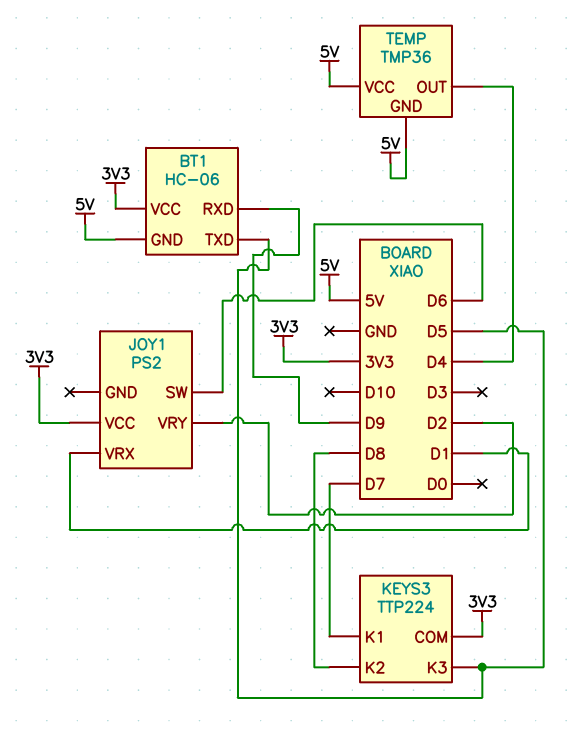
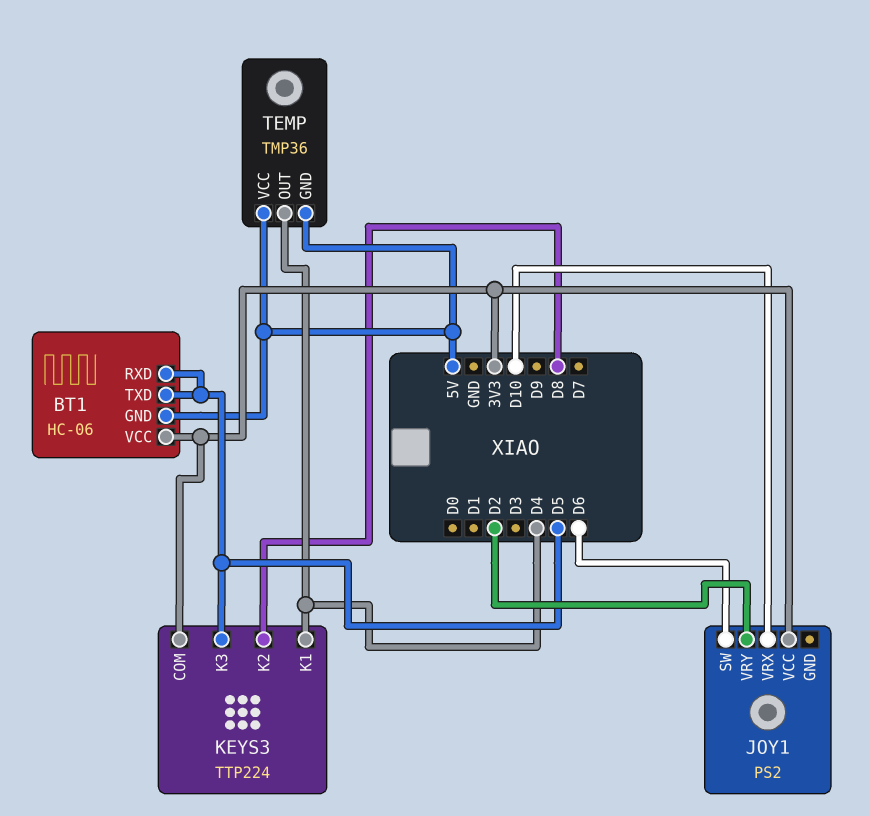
BT1 pin RXD: D9 -> D5
JOY1 pin VRX: D1 -> D10
KEYS3 pin K1: D7 -> D4

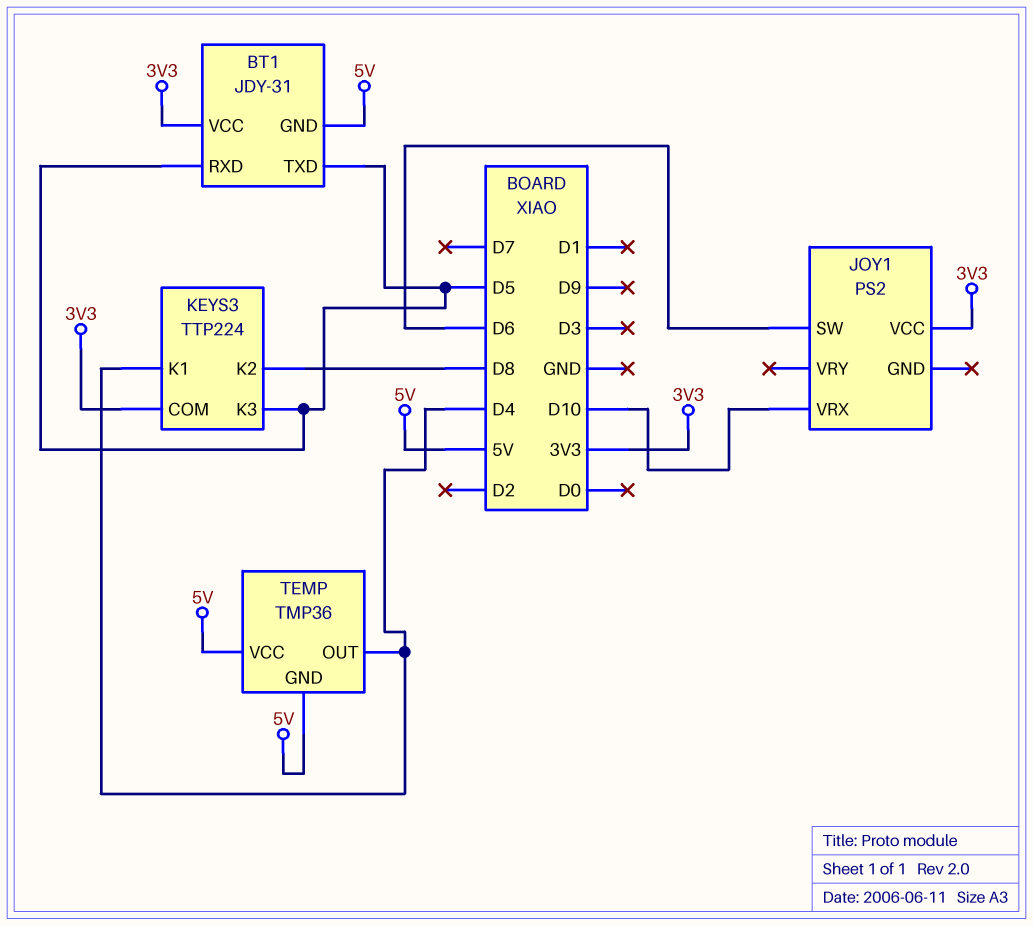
BT1: HC-06 -> JDY-31
JOY1 pin VRY: D2 -> none

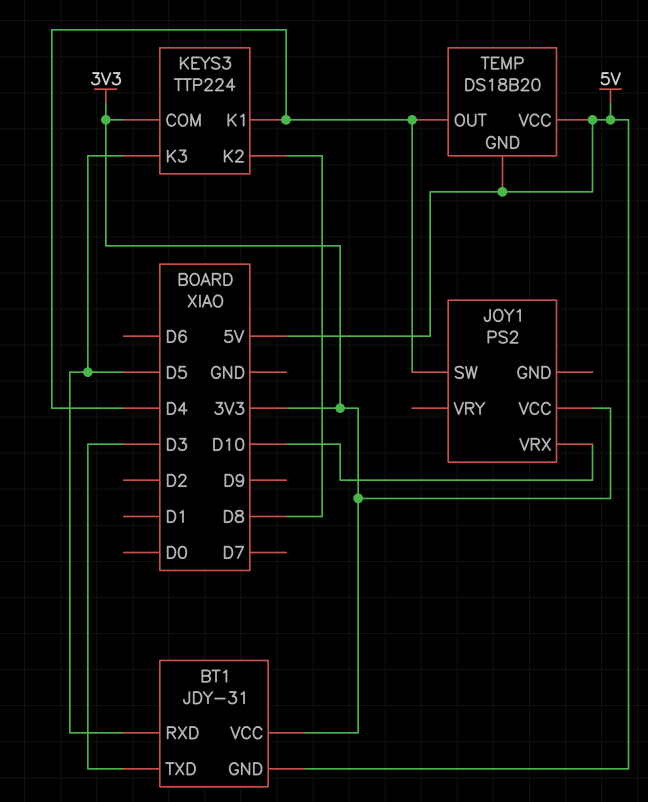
BT1 pin TXD: D5 -> D3
JOY1 pin SW: D6 -> D4
TEMP: TMP36 -> DS18B20

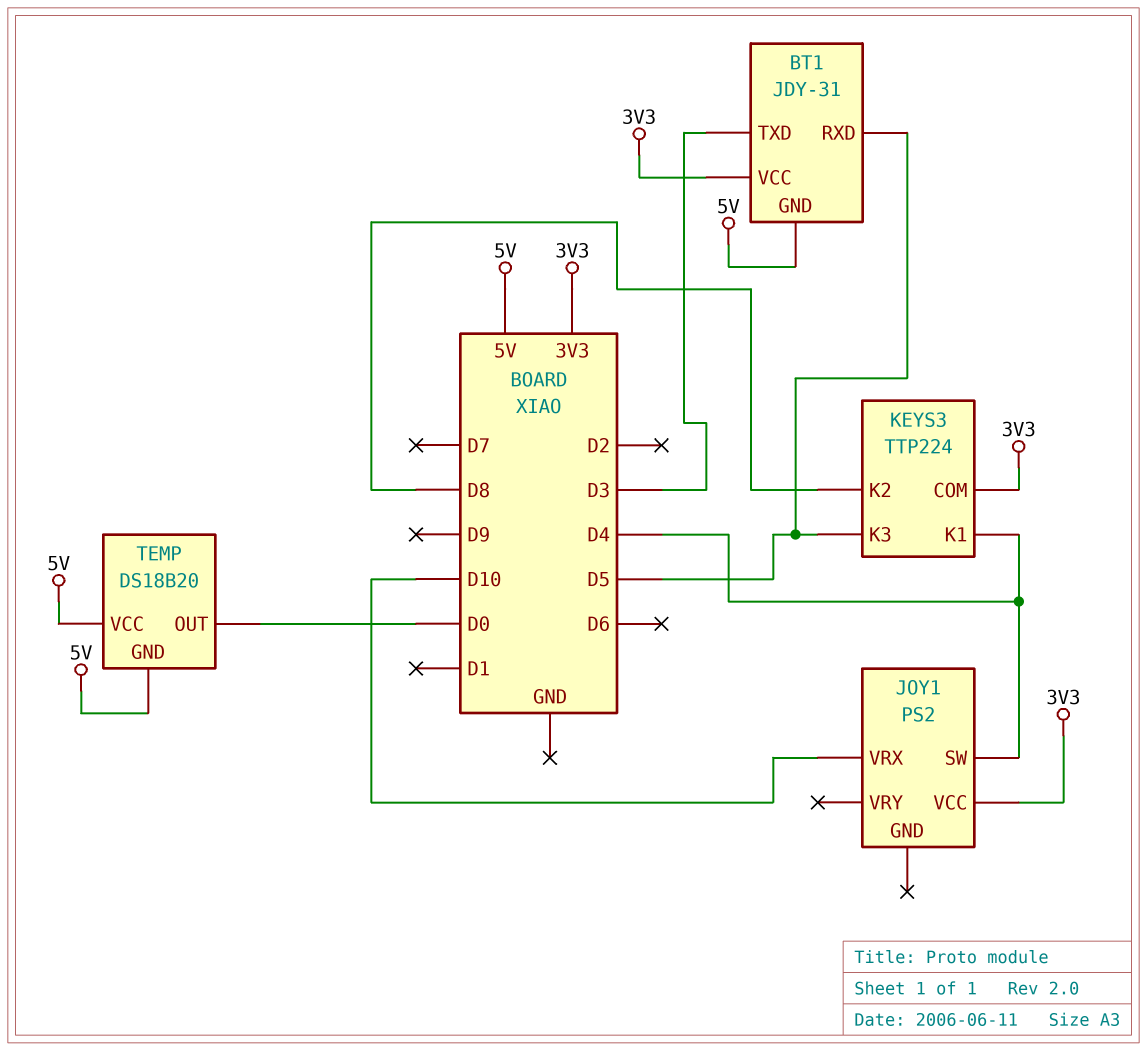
TEMP pin OUT: D4 -> D0

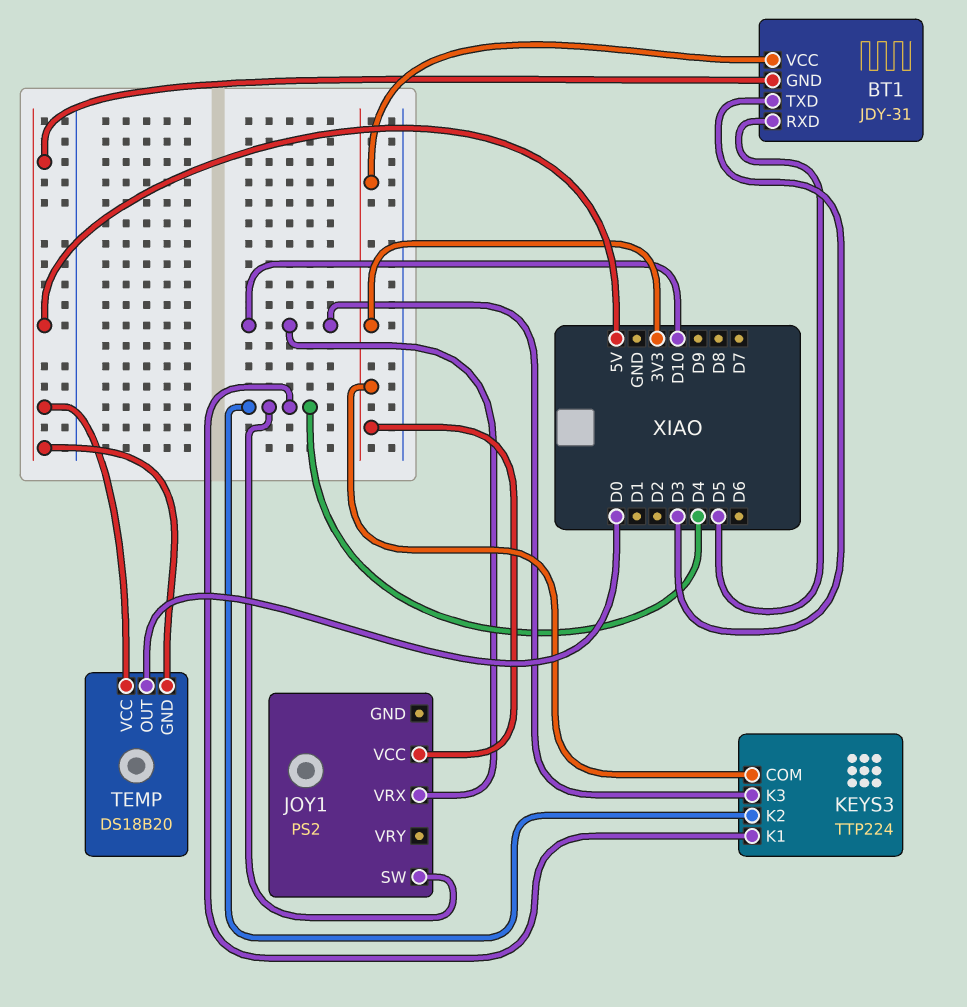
KEYS3 pin K2: D8 -> D4
KEYS3 pin K3: D5 -> D10

